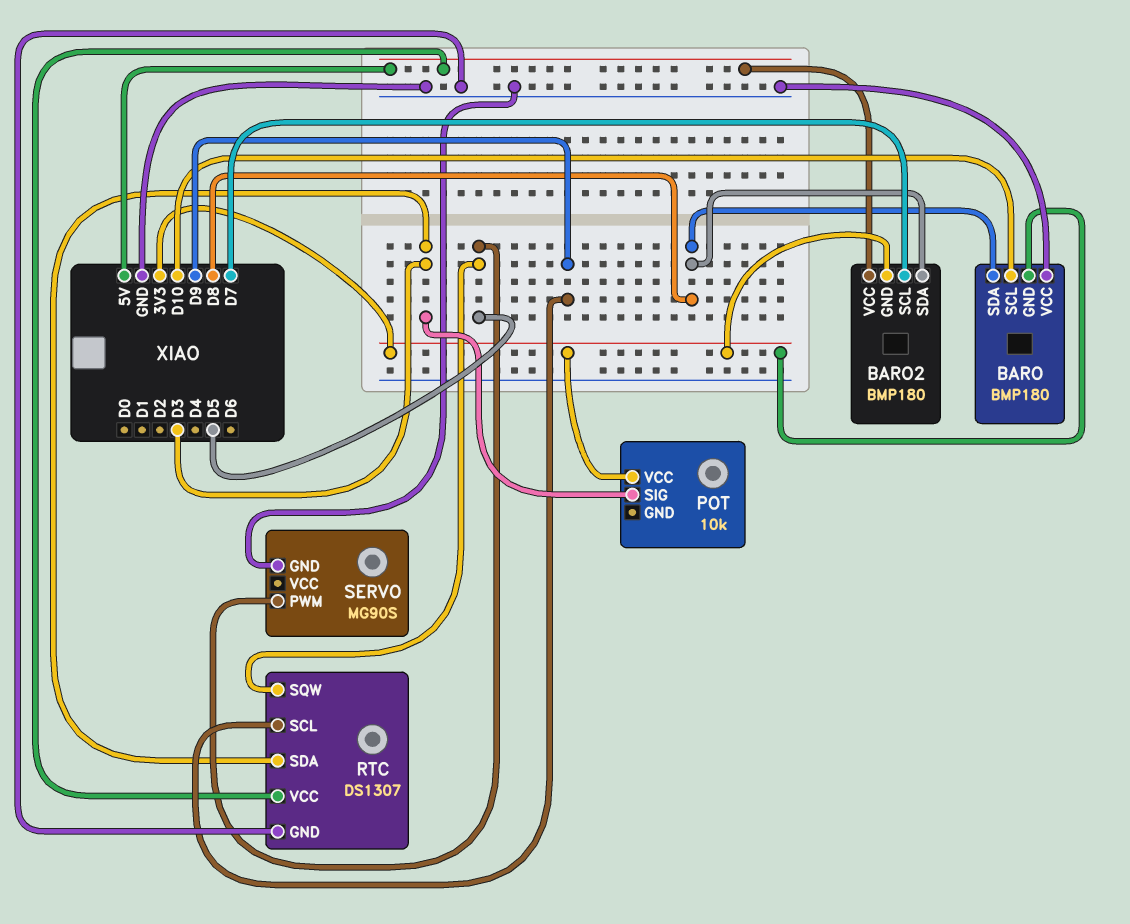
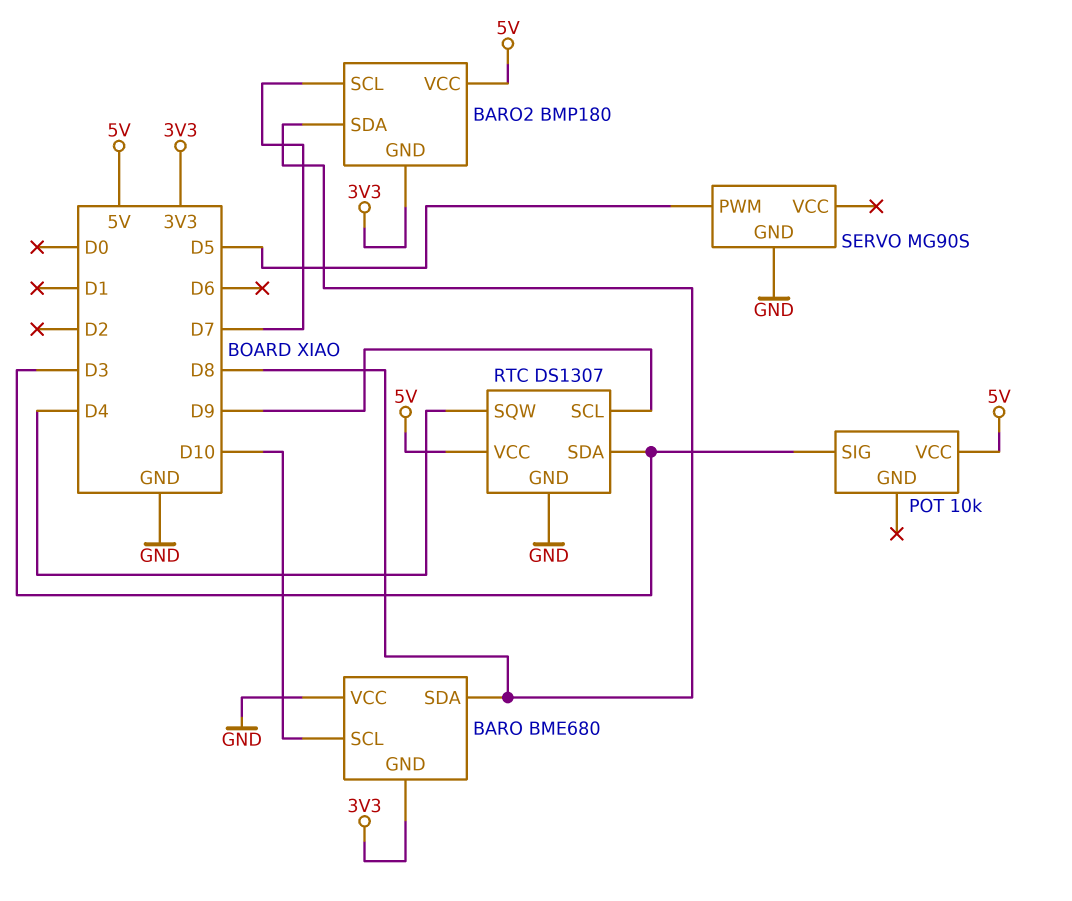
BARO: BMP180 -> BME680
POT pin VCC: 3V3 -> 5V
RTC pin SQW: D5 -> D4

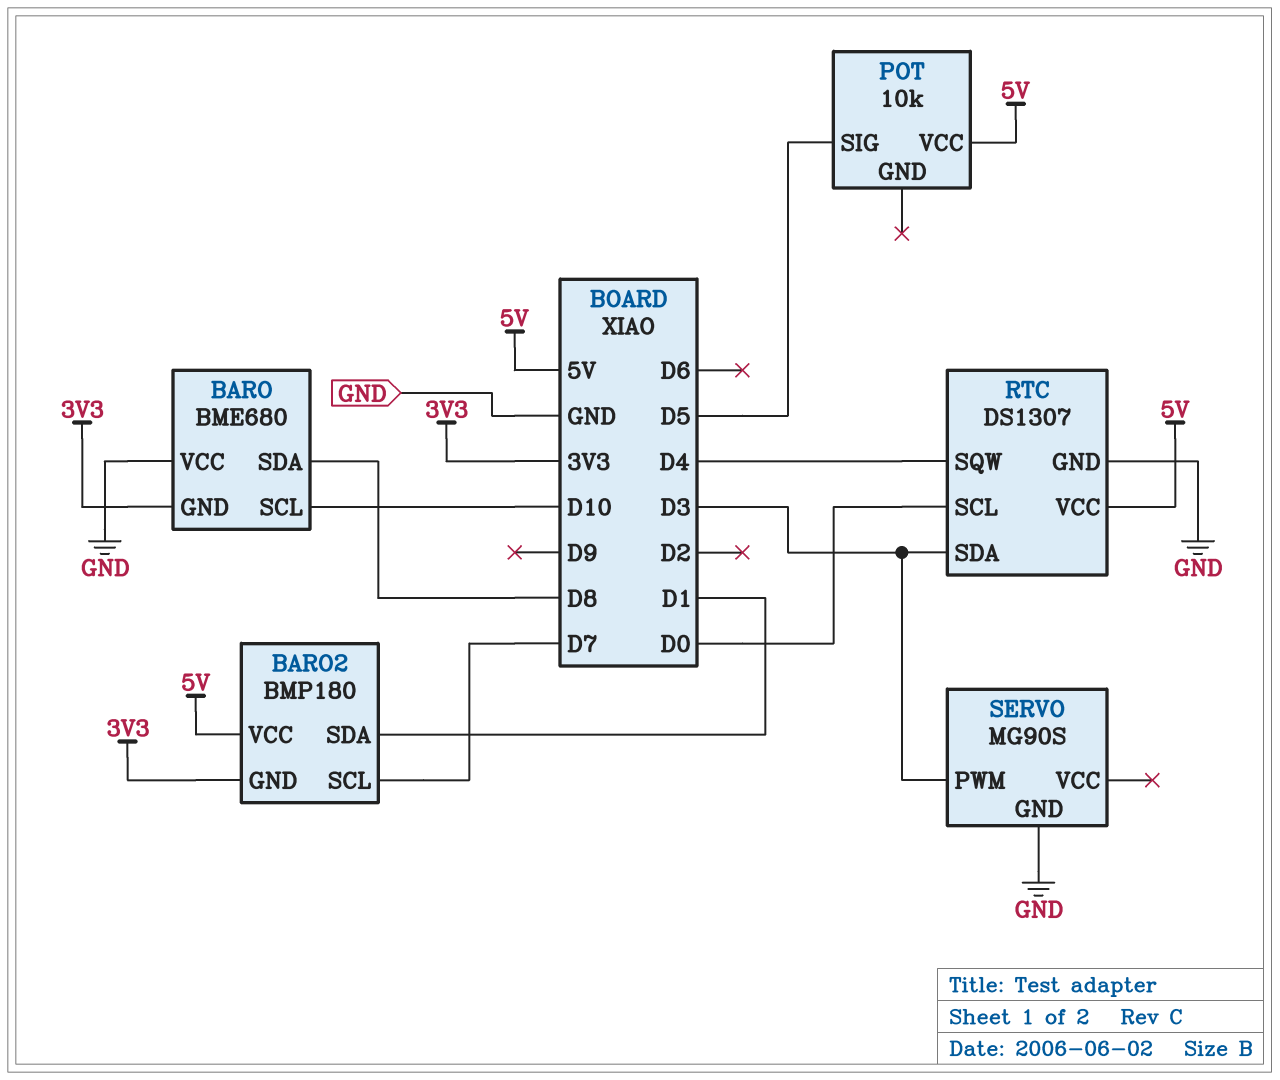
BARO2 pin SDA: D8 -> D1
POT pin SIG: D3 -> D5
RTC pin SCL: D9 -> D0
SERVO pin PWM: D5 -> D3

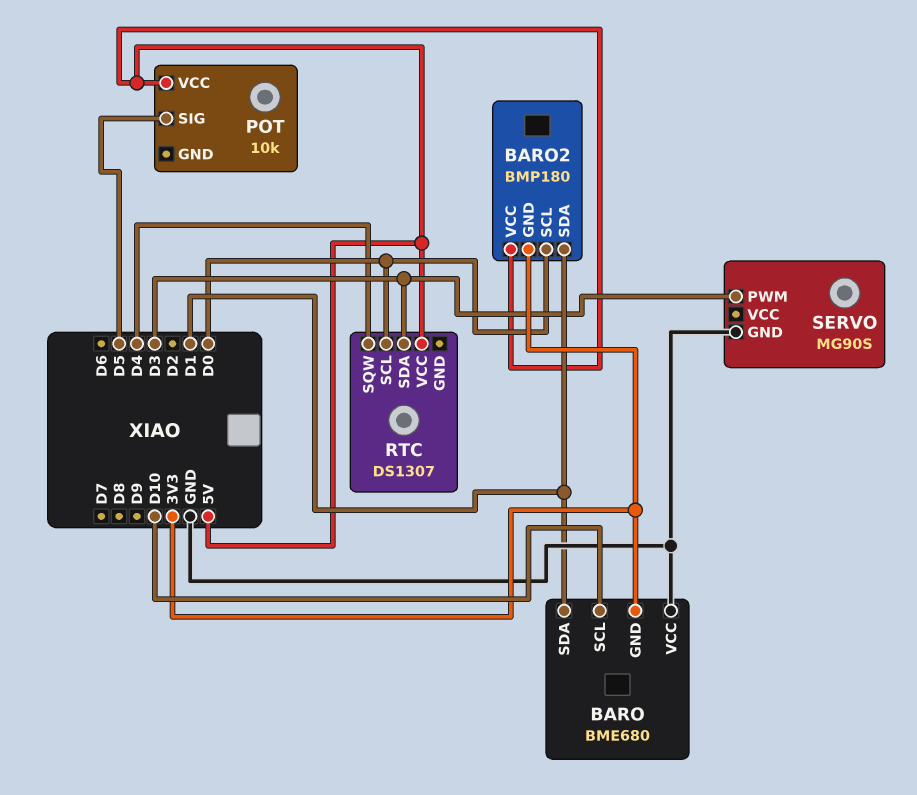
BARO pin SDA: D8 -> D1
BARO2 pin SCL: D7 -> D0
RTC pin GND: GND -> none

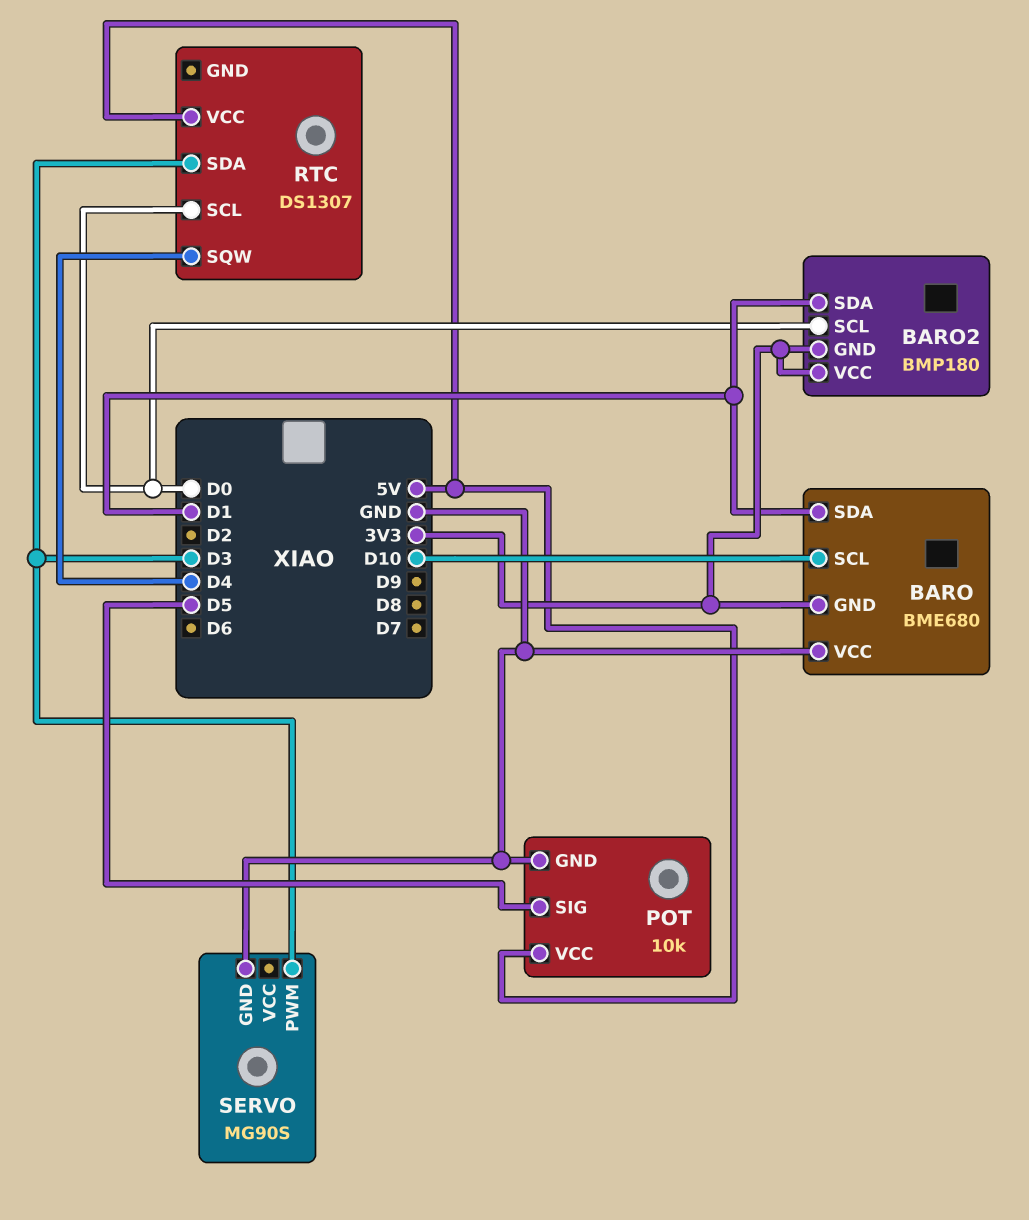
BARO2 pin VCC: 5V -> 3V3
POT pin GND: none -> GND

